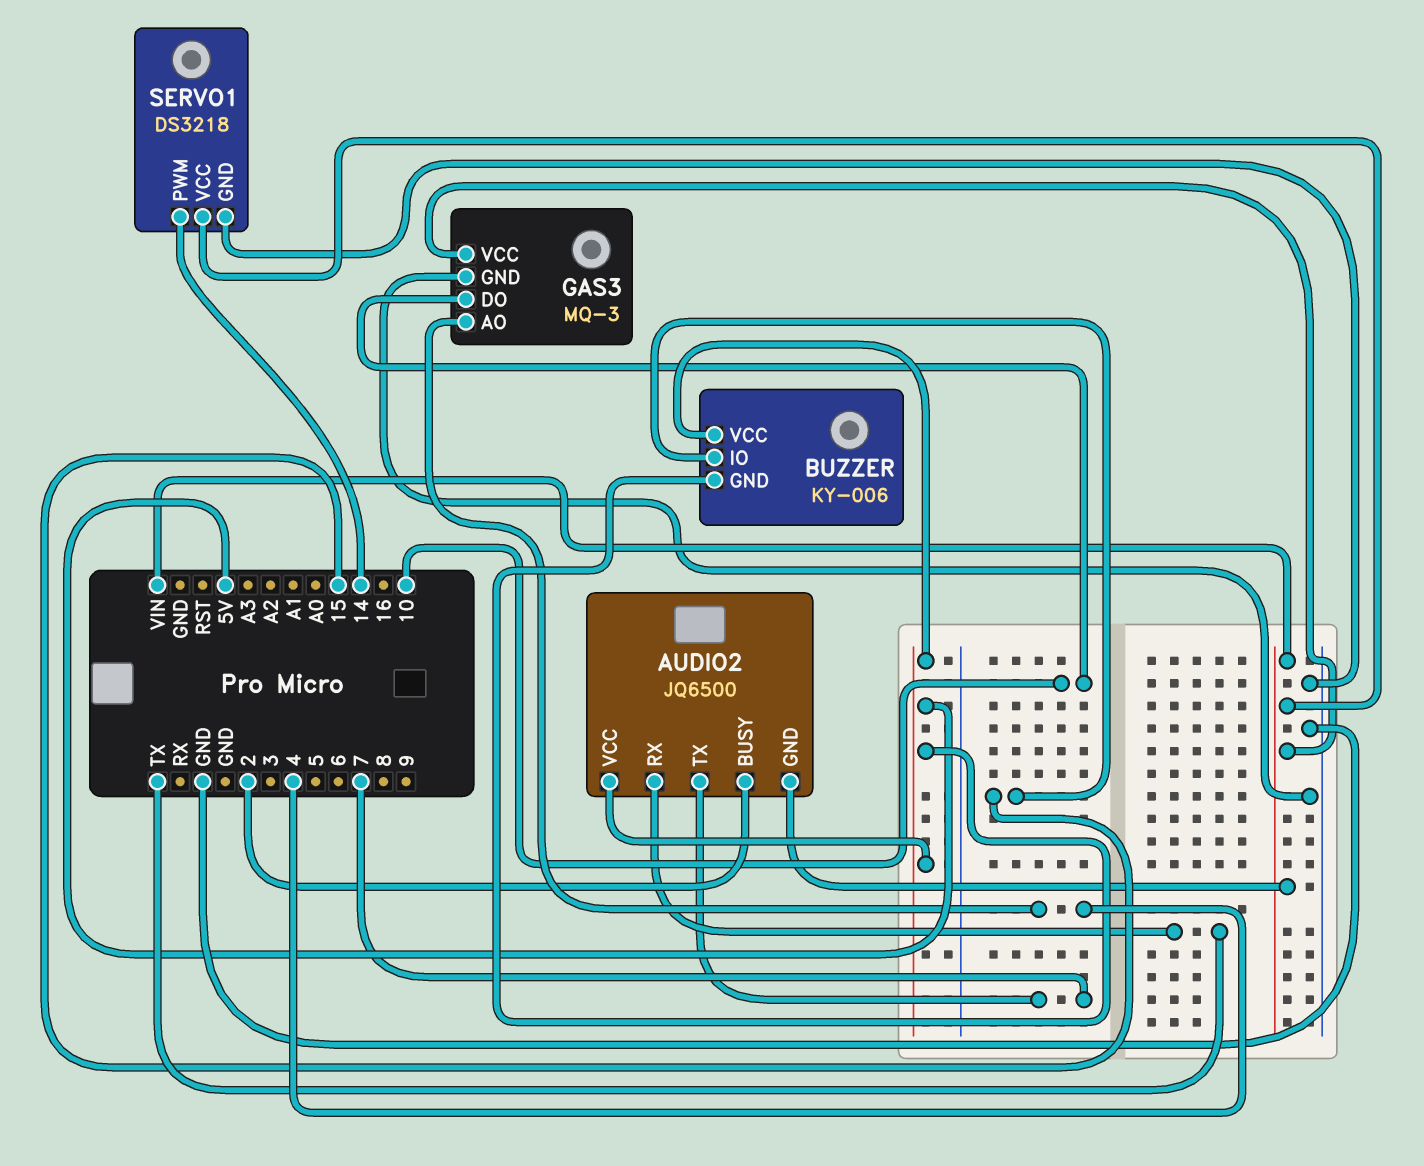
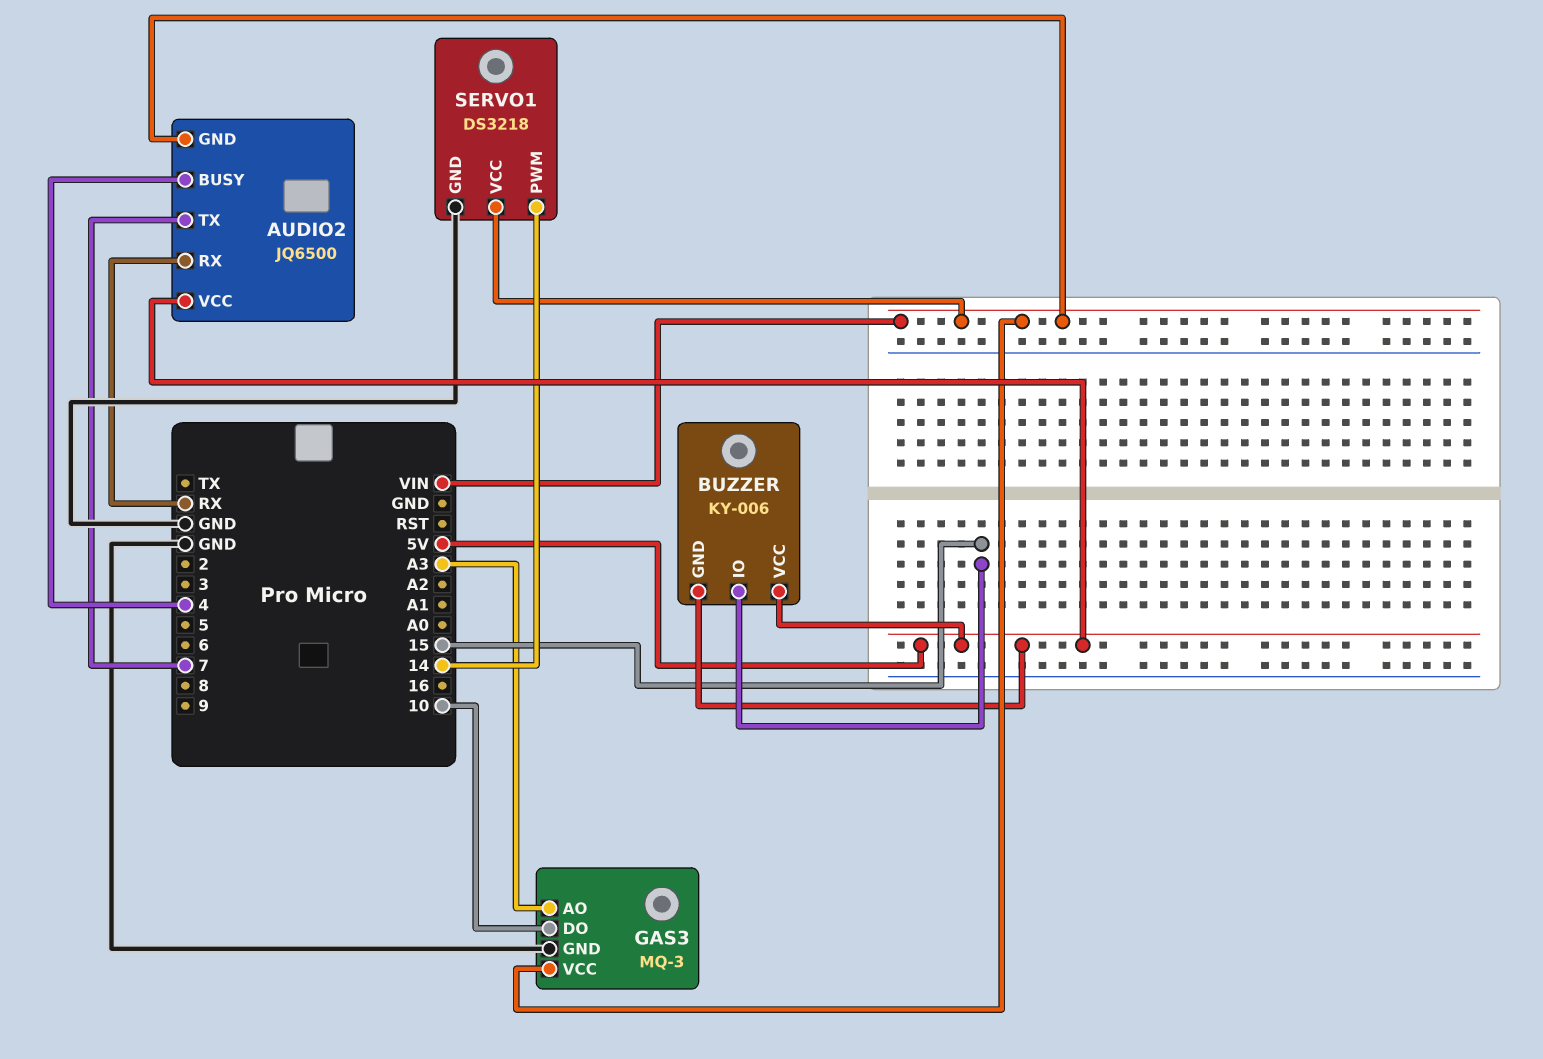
AUDIO2 pin BUSY: 2 -> 4
AUDIO2 pin RX: TX -> RX
GAS3 pin AO: 4 -> A3

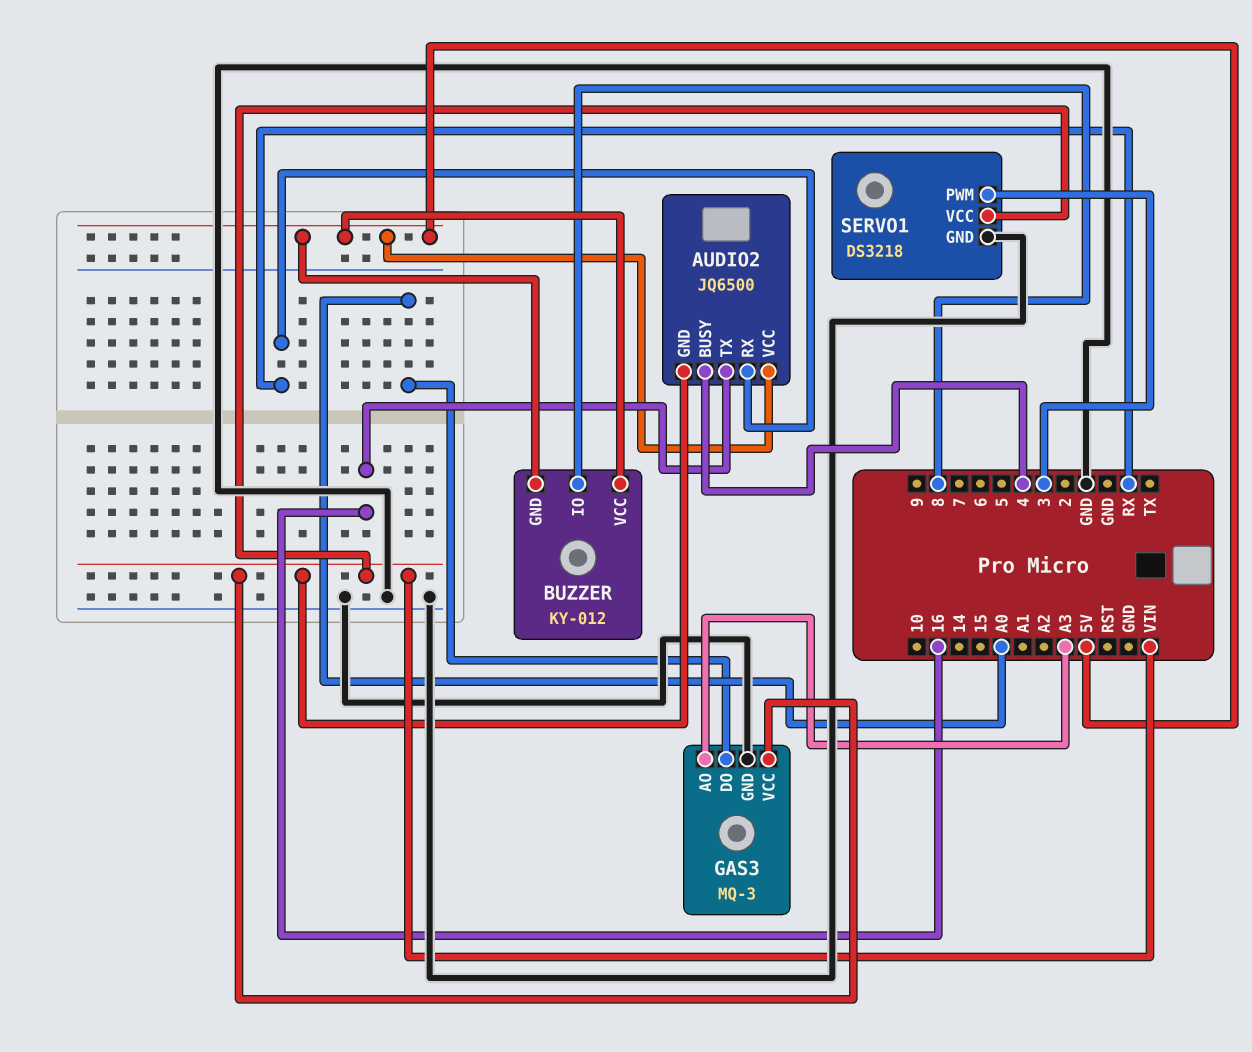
AUDIO2 pin TX: 7 -> 16
BUZZER: KY-006 -> KY-012
BUZZER pin IO: 15 -> 8
GAS3 pin DO: 10 -> A0
SERVO1 pin PWM: 14 -> 3

